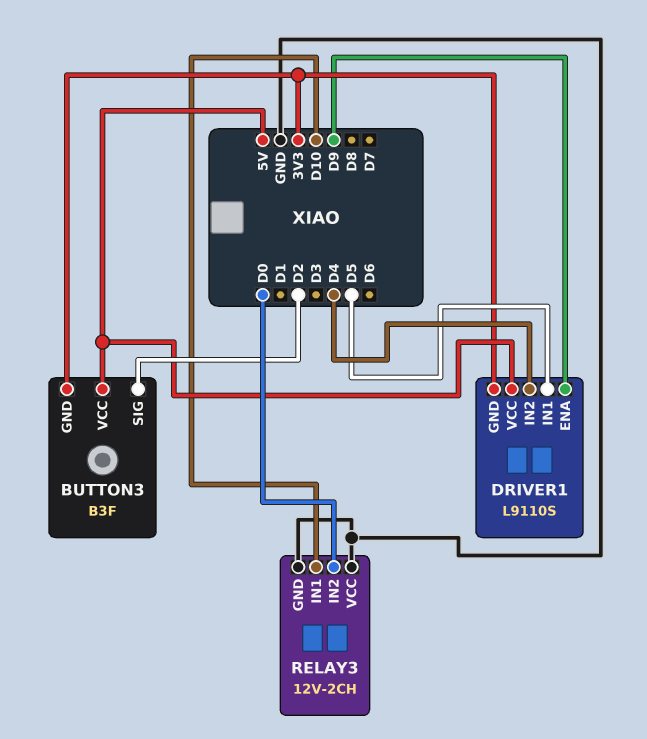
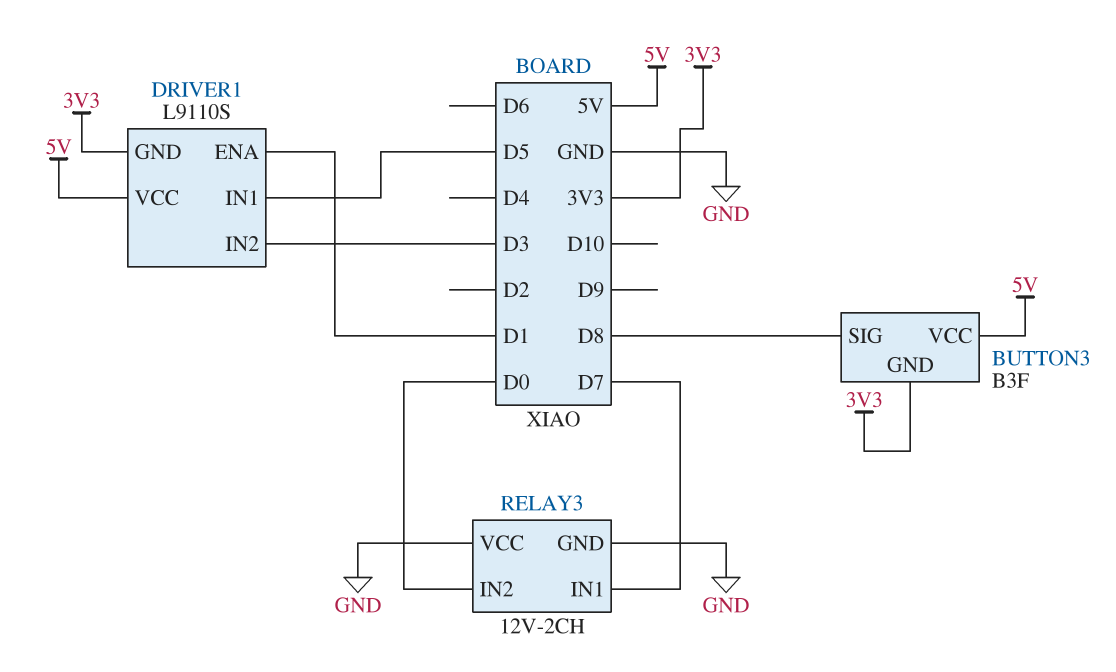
BUTTON3 pin SIG: D2 -> D8
DRIVER1 pin ENA: D9 -> D1
DRIVER1 pin IN2: D4 -> D3
RELAY3 pin IN1: D10 -> D7

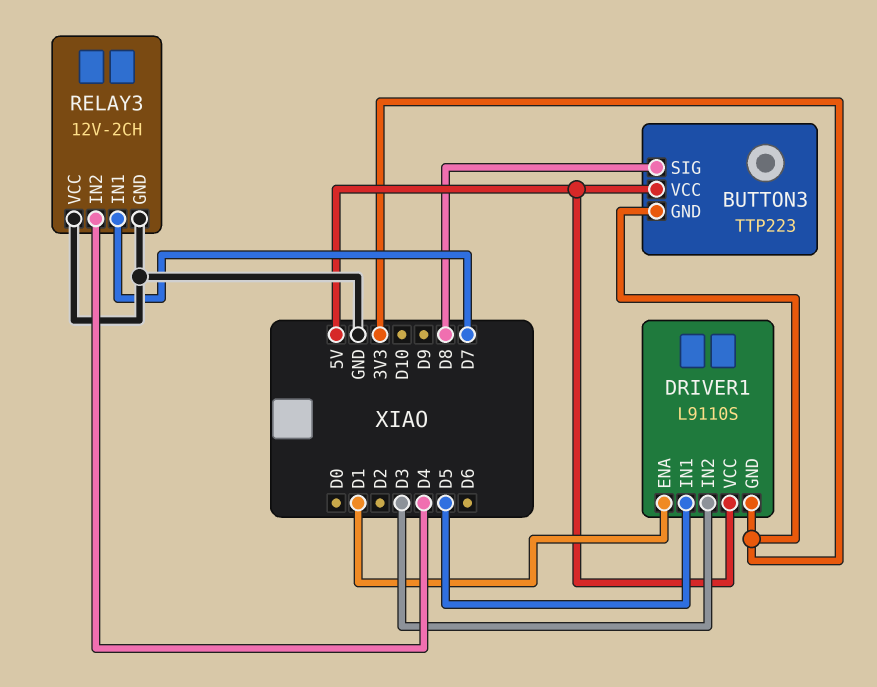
BUTTON3: B3F -> TTP223
RELAY3 pin IN2: D0 -> D4

